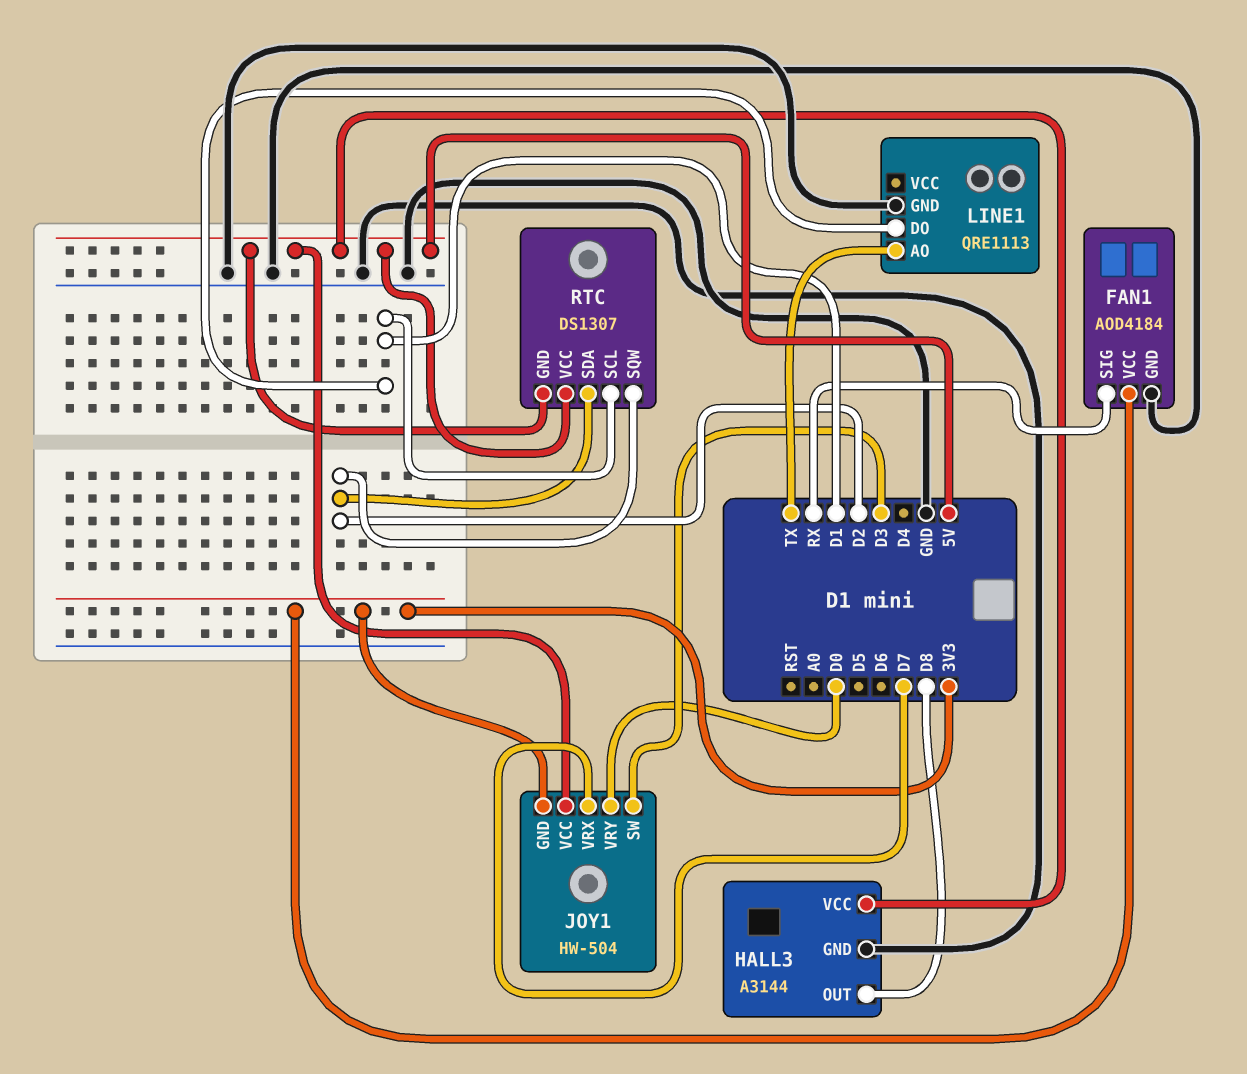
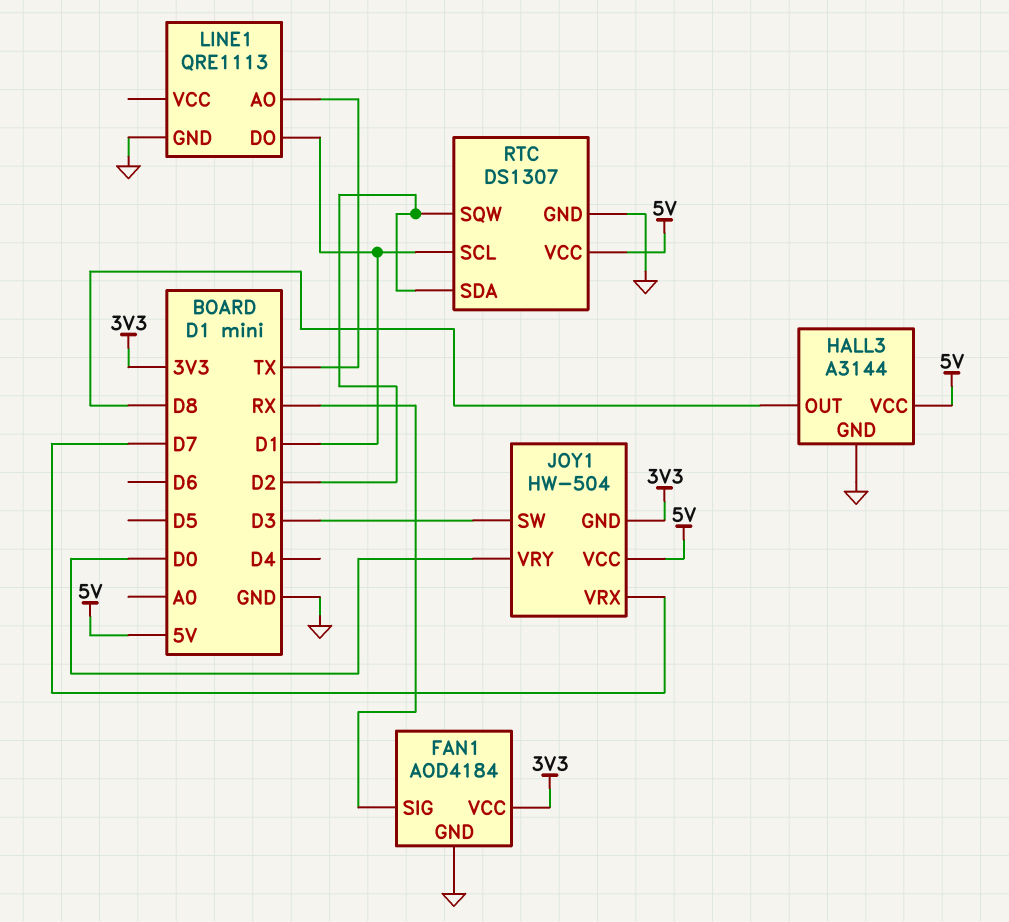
RTC pin GND: 5V -> GND

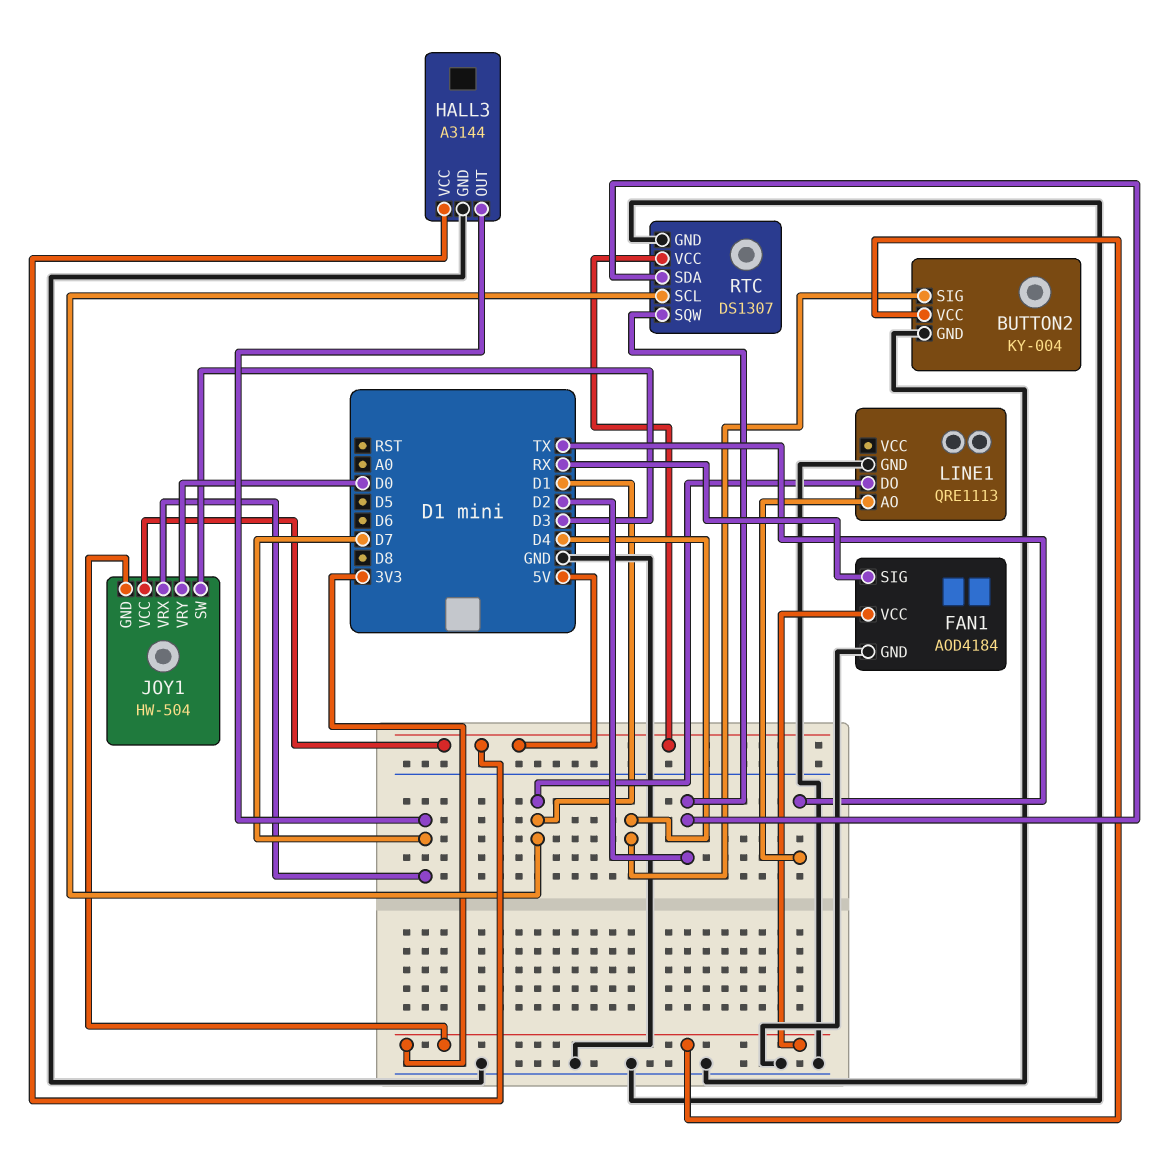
BUTTON2: none -> KY-004
BUTTON2 pin GND: none -> GND
BUTTON2 pin SIG: none -> D4
BUTTON2 pin VCC: none -> 3V3
HALL3 pin OUT: D8 -> D7

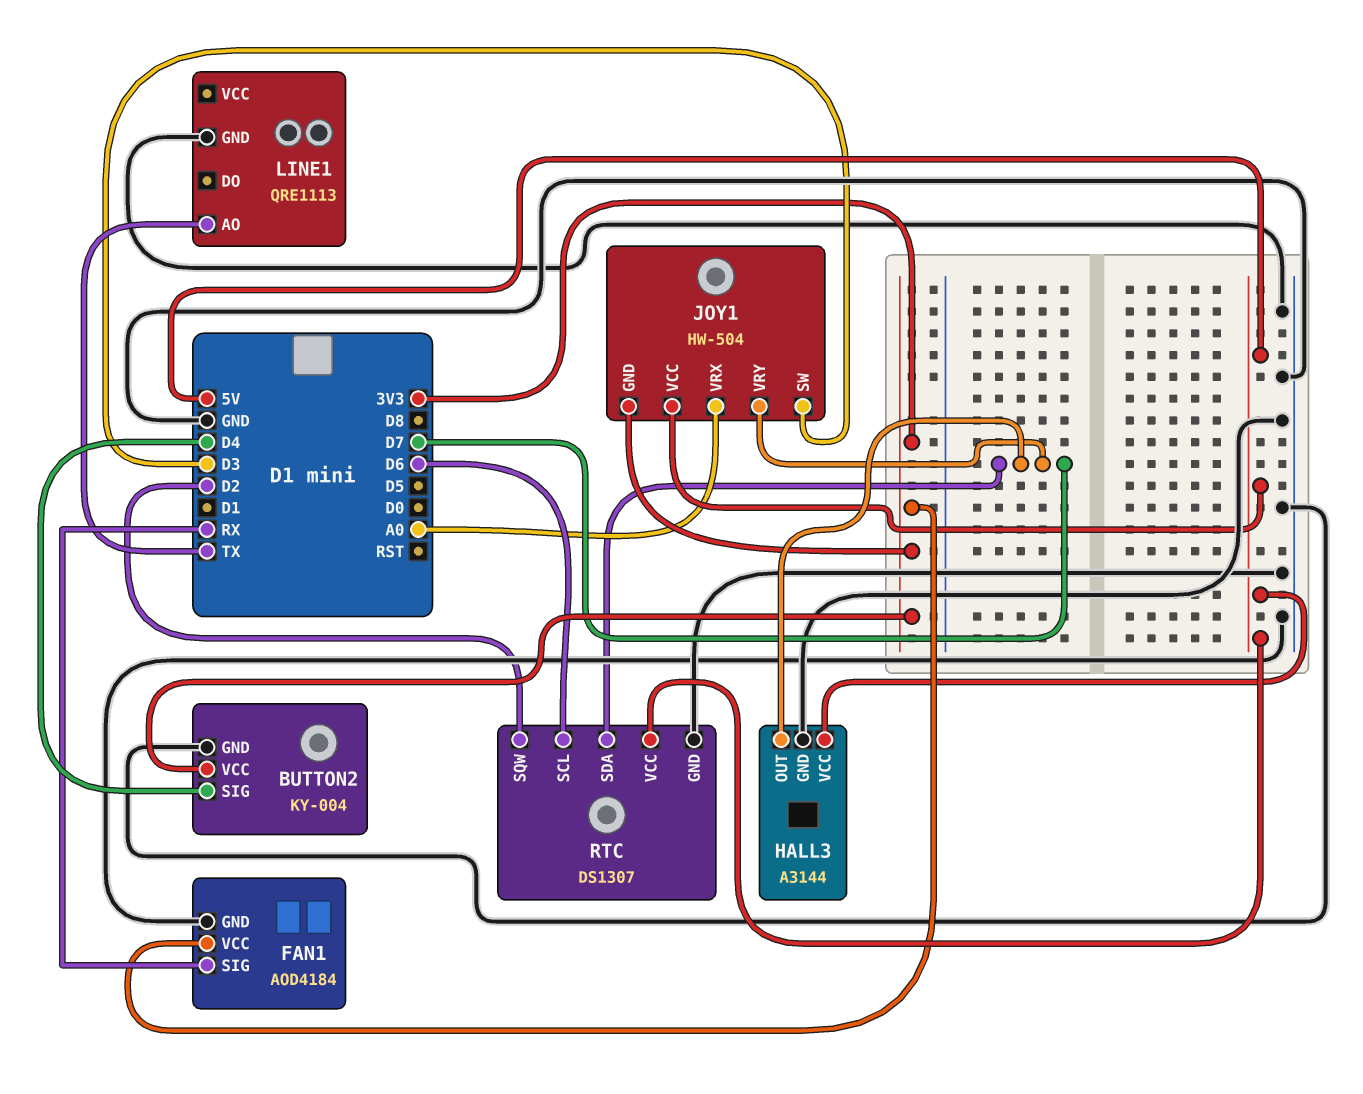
JOY1 pin VRX: D7 -> A0
JOY1 pin VRY: D0 -> D7
LINE1 pin DO: D1 -> none
RTC pin SCL: D1 -> D6
RTC pin SDA: D2 -> D7

